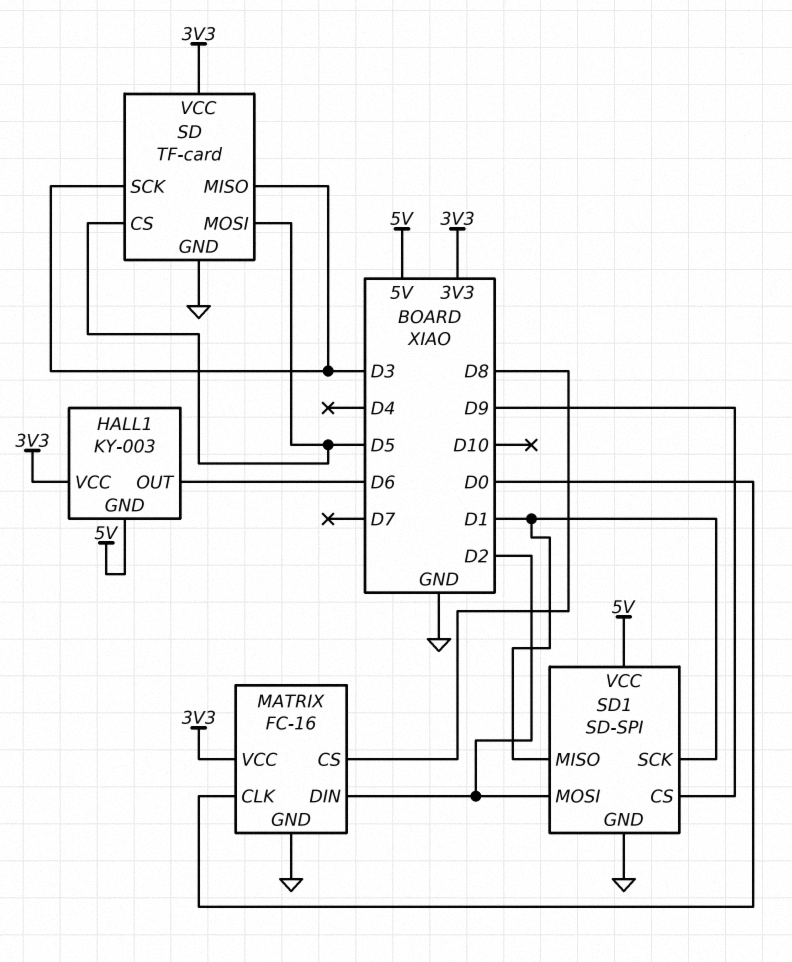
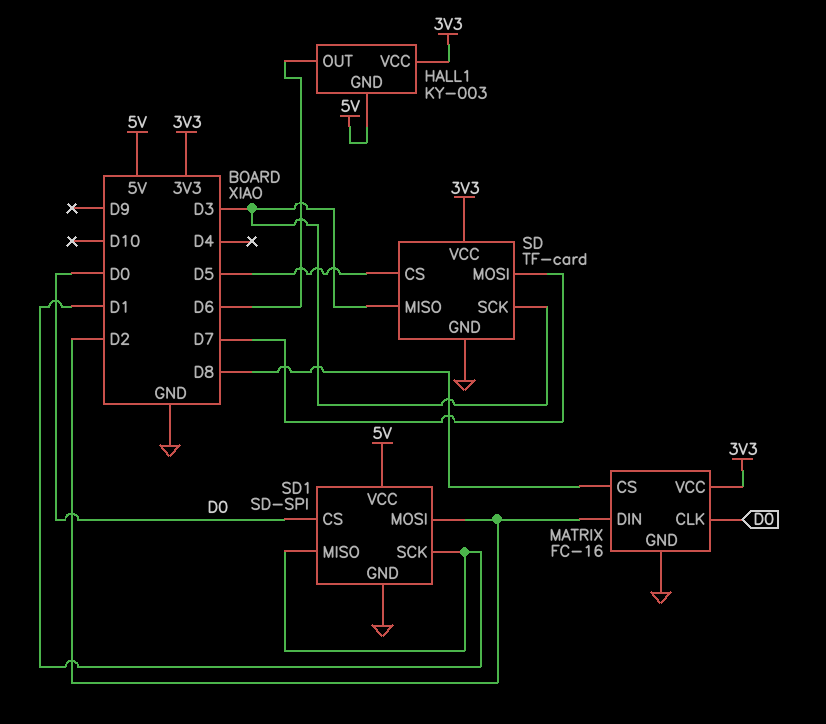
SD pin MOSI: D5 -> D7
SD1 pin CS: D9 -> D0

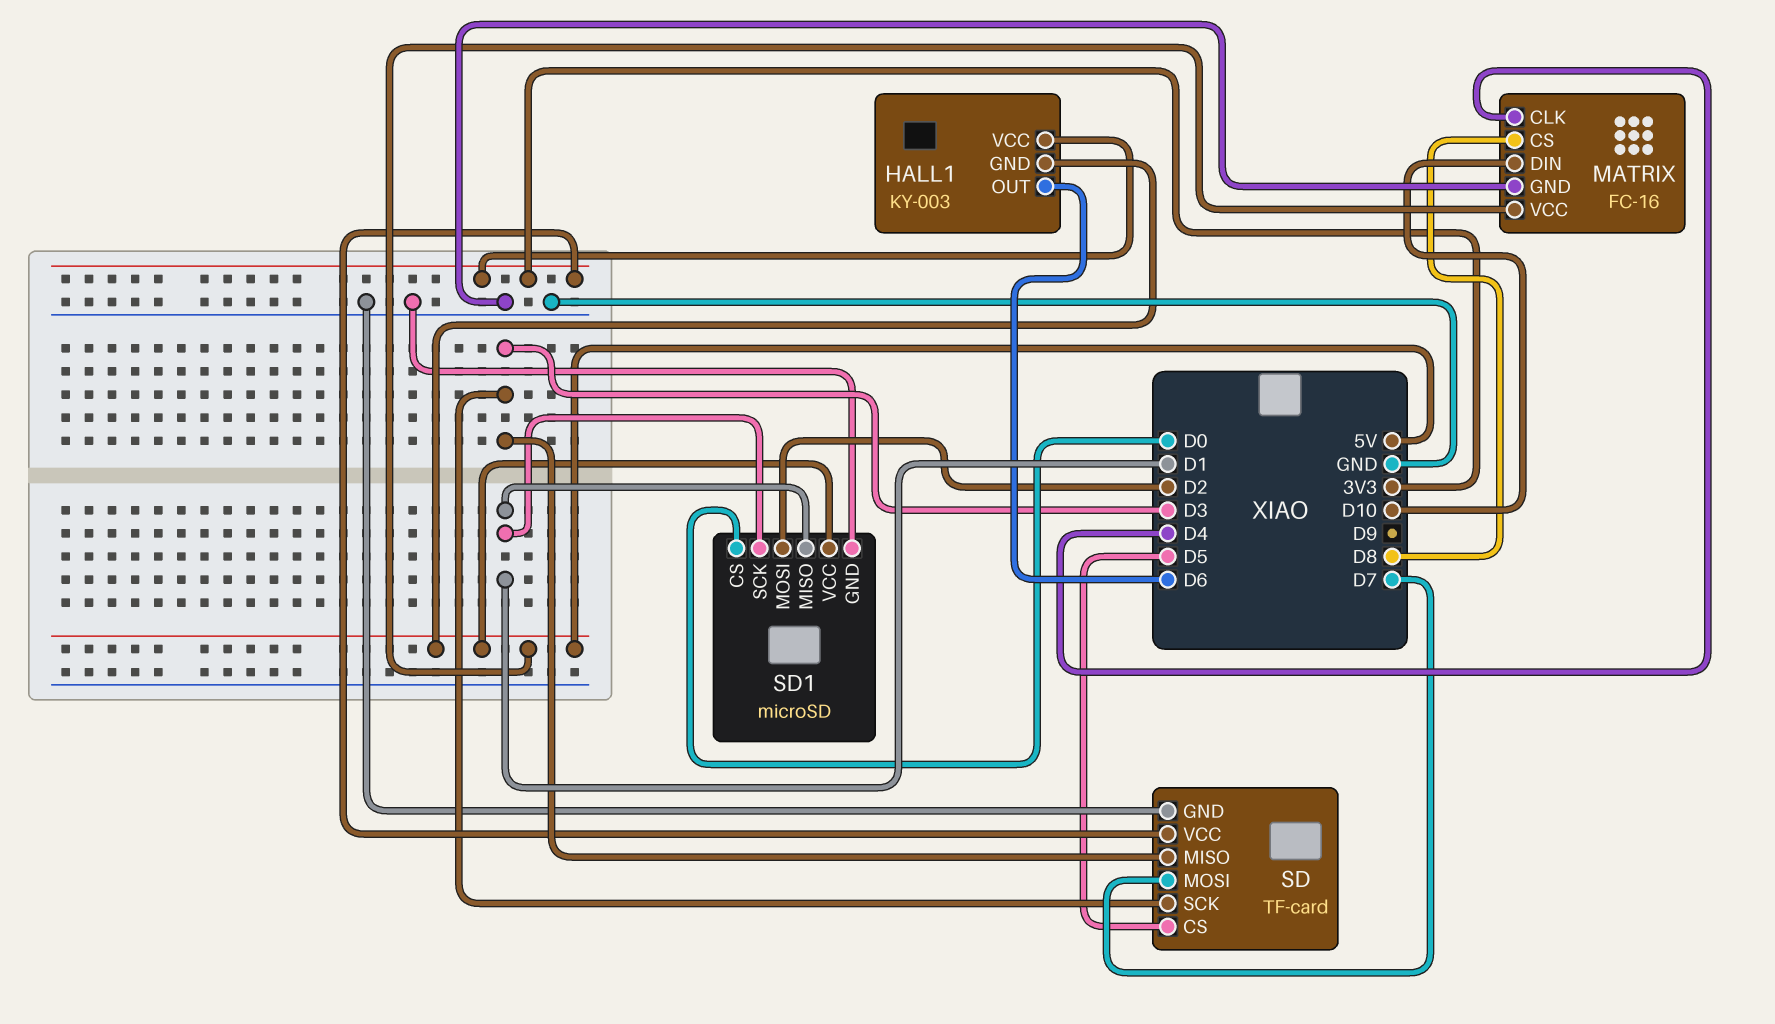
MATRIX pin CLK: D0 -> D4
MATRIX pin DIN: D2 -> D10
MATRIX pin VCC: 3V3 -> 5V
SD1: SD-SPI -> microSD

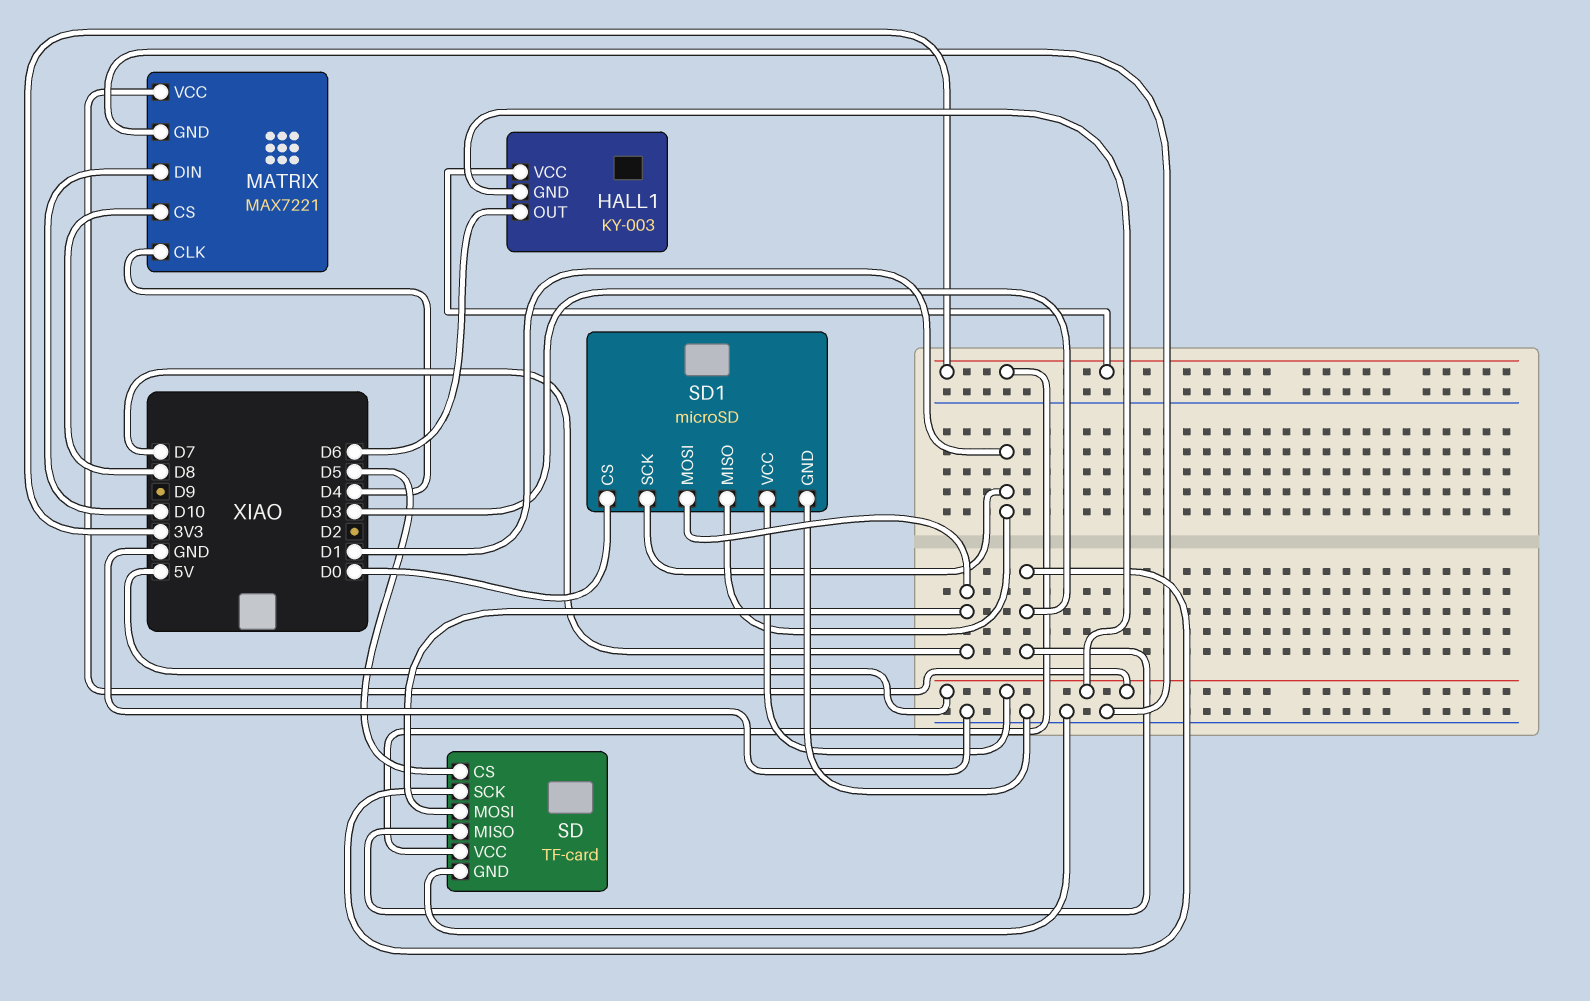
MATRIX: FC-16 -> MAX7221
SD1 pin MOSI: D2 -> D7

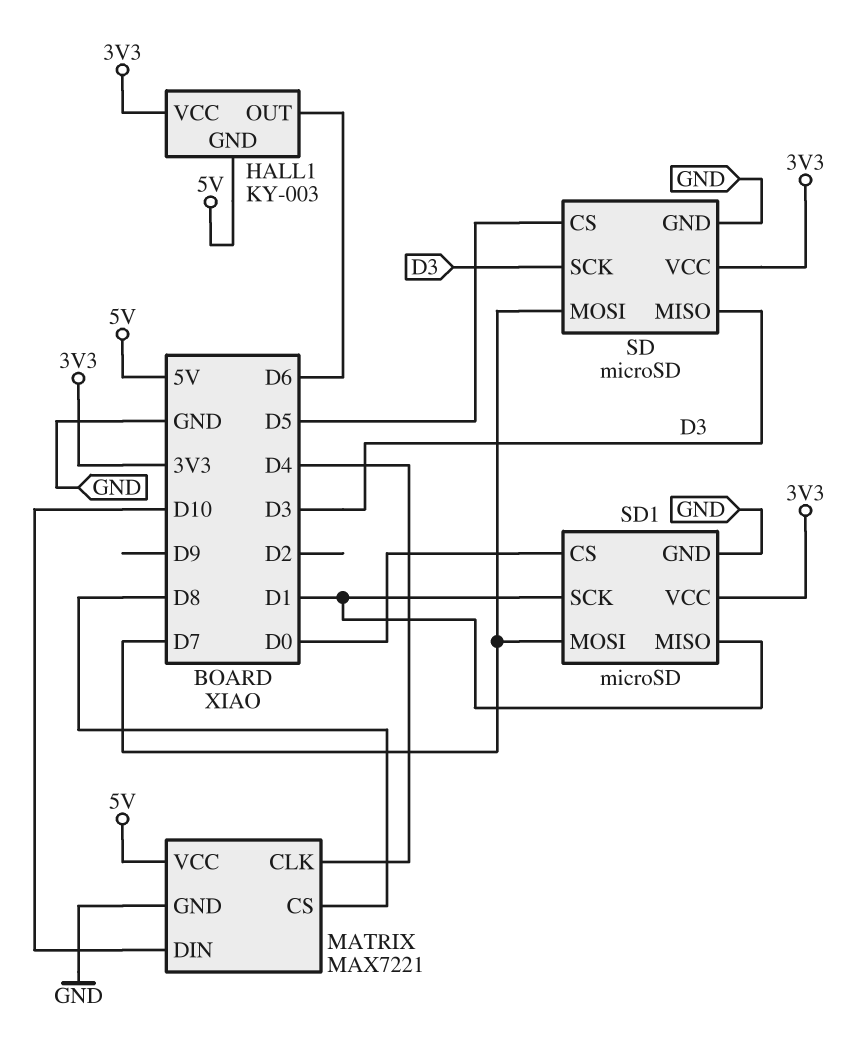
SD: TF-card -> microSD
SD1 pin VCC: 5V -> 3V3

